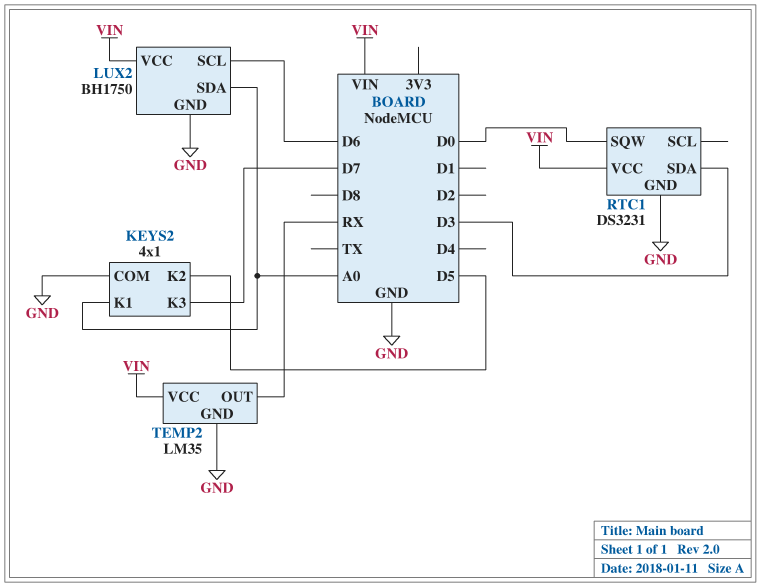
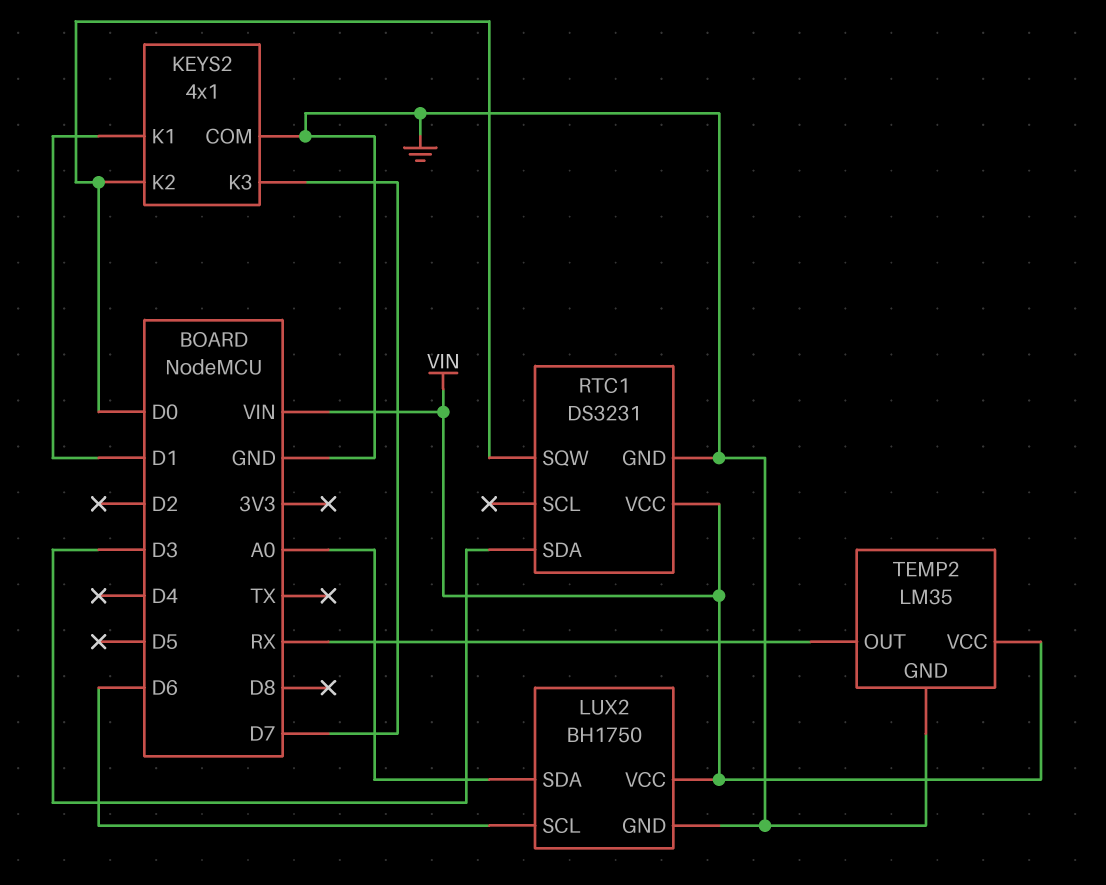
KEYS2 pin K1: A0 -> D1
KEYS2 pin K2: D5 -> D0

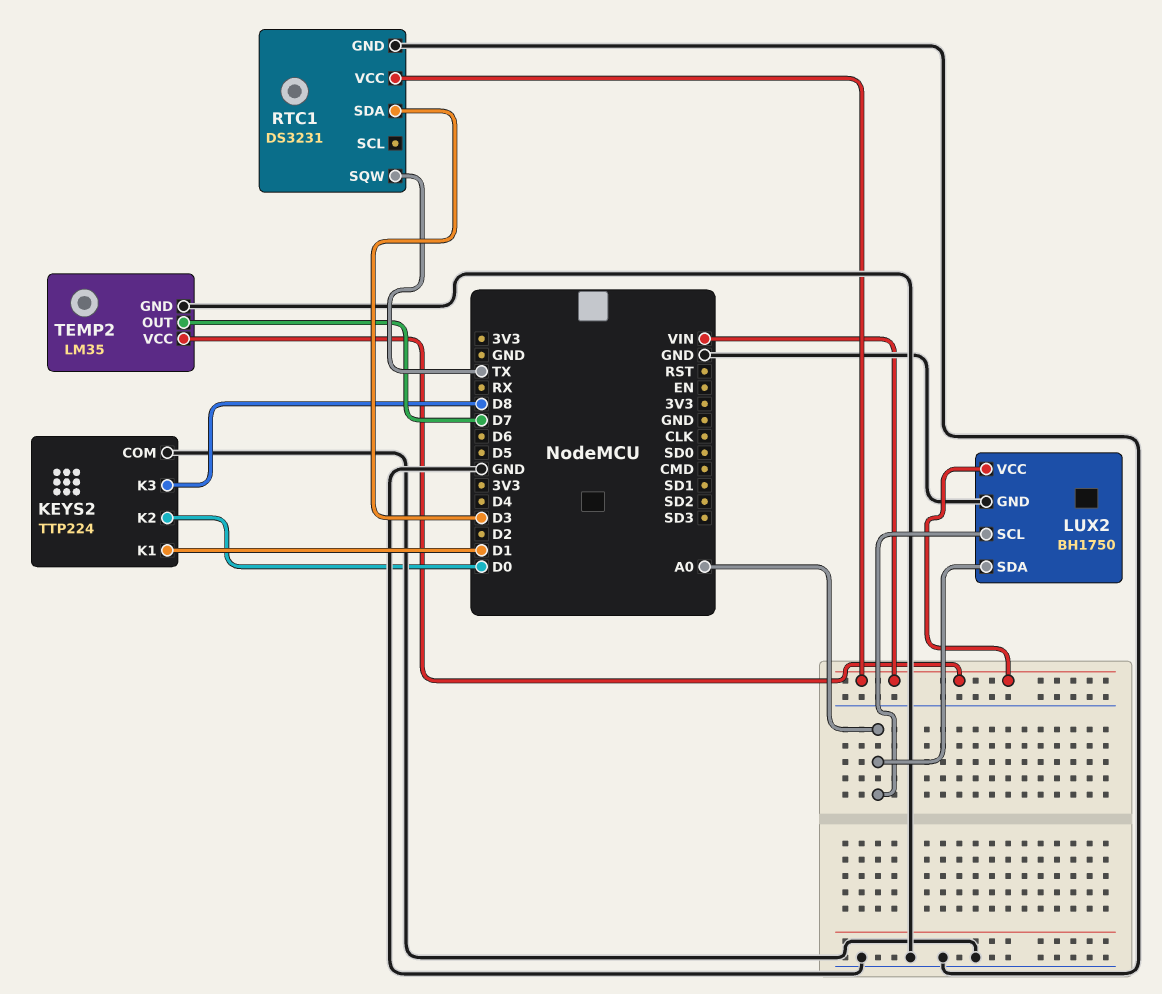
KEYS2: 4x1 -> TTP224
KEYS2 pin K3: D7 -> D8
LUX2 pin SCL: D6 -> A0
RTC1 pin SQW: D0 -> TX
TEMP2 pin OUT: RX -> D7

